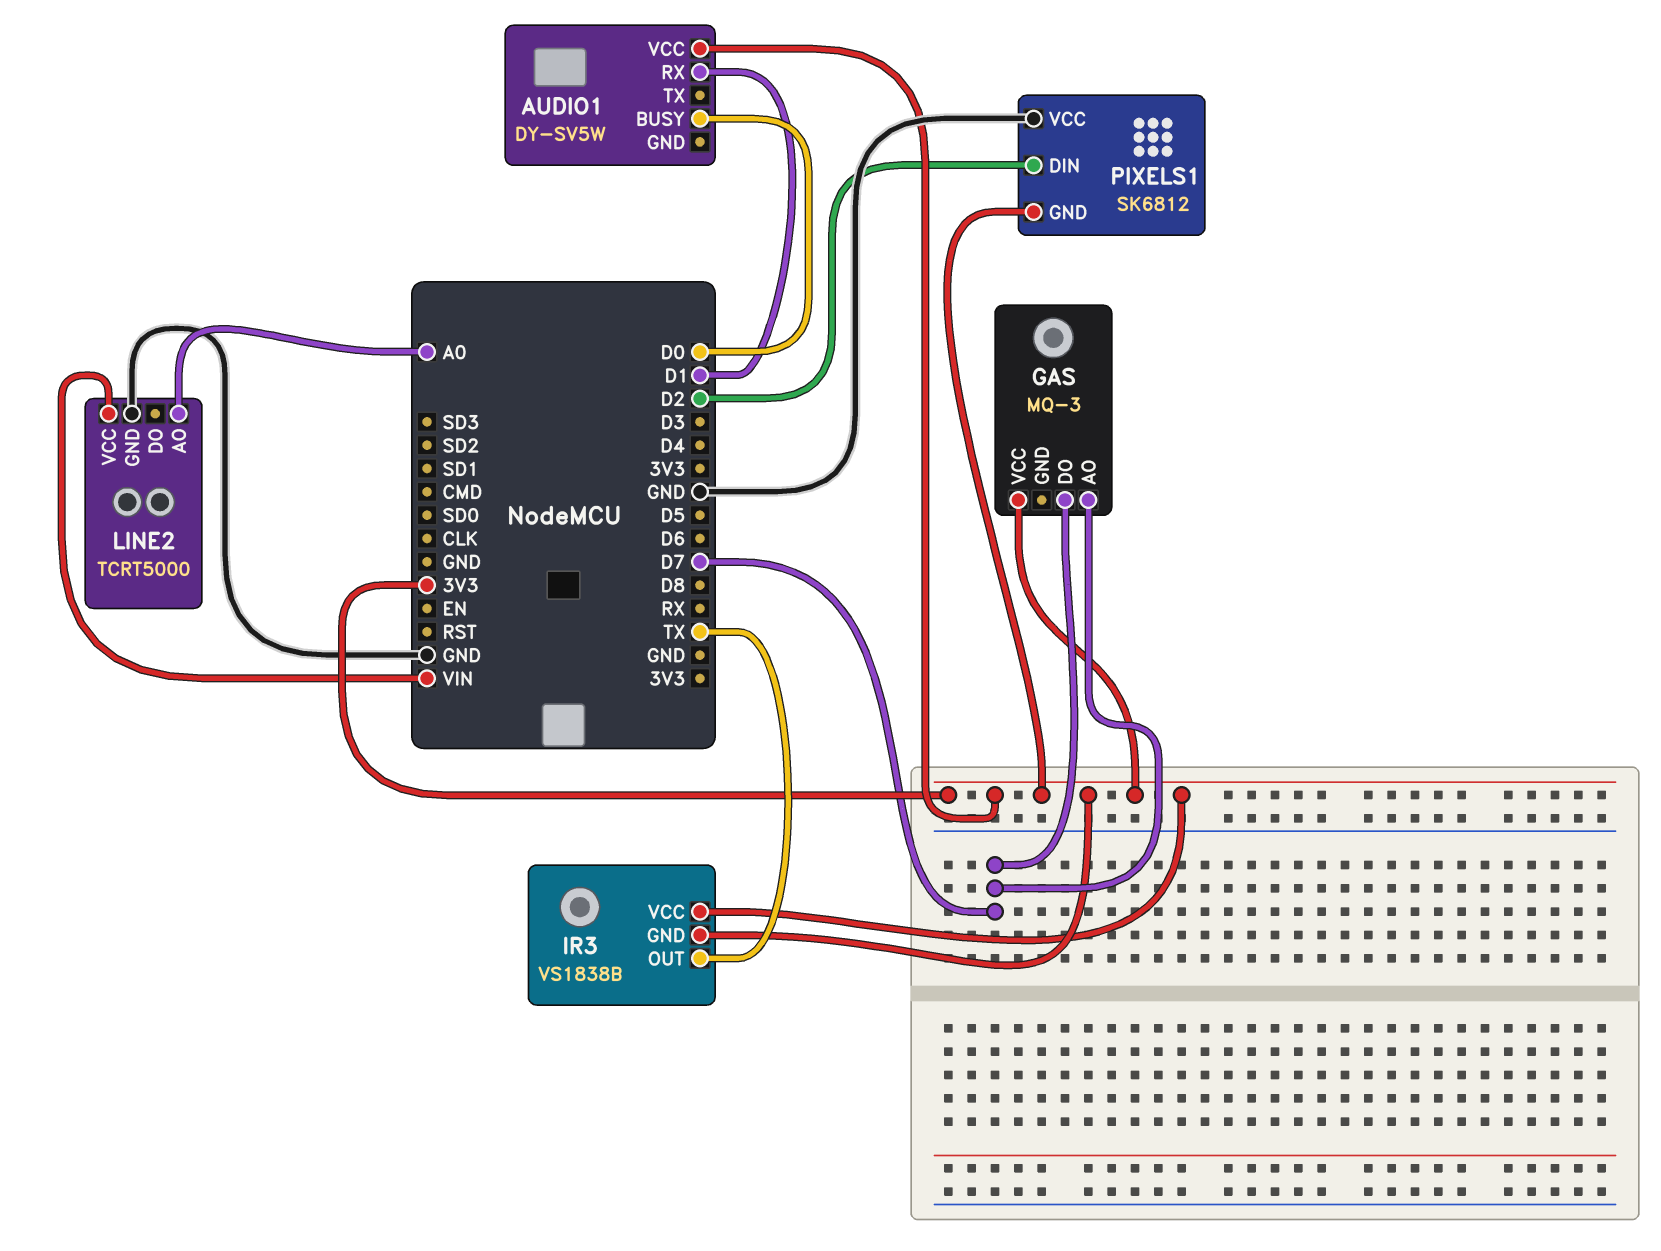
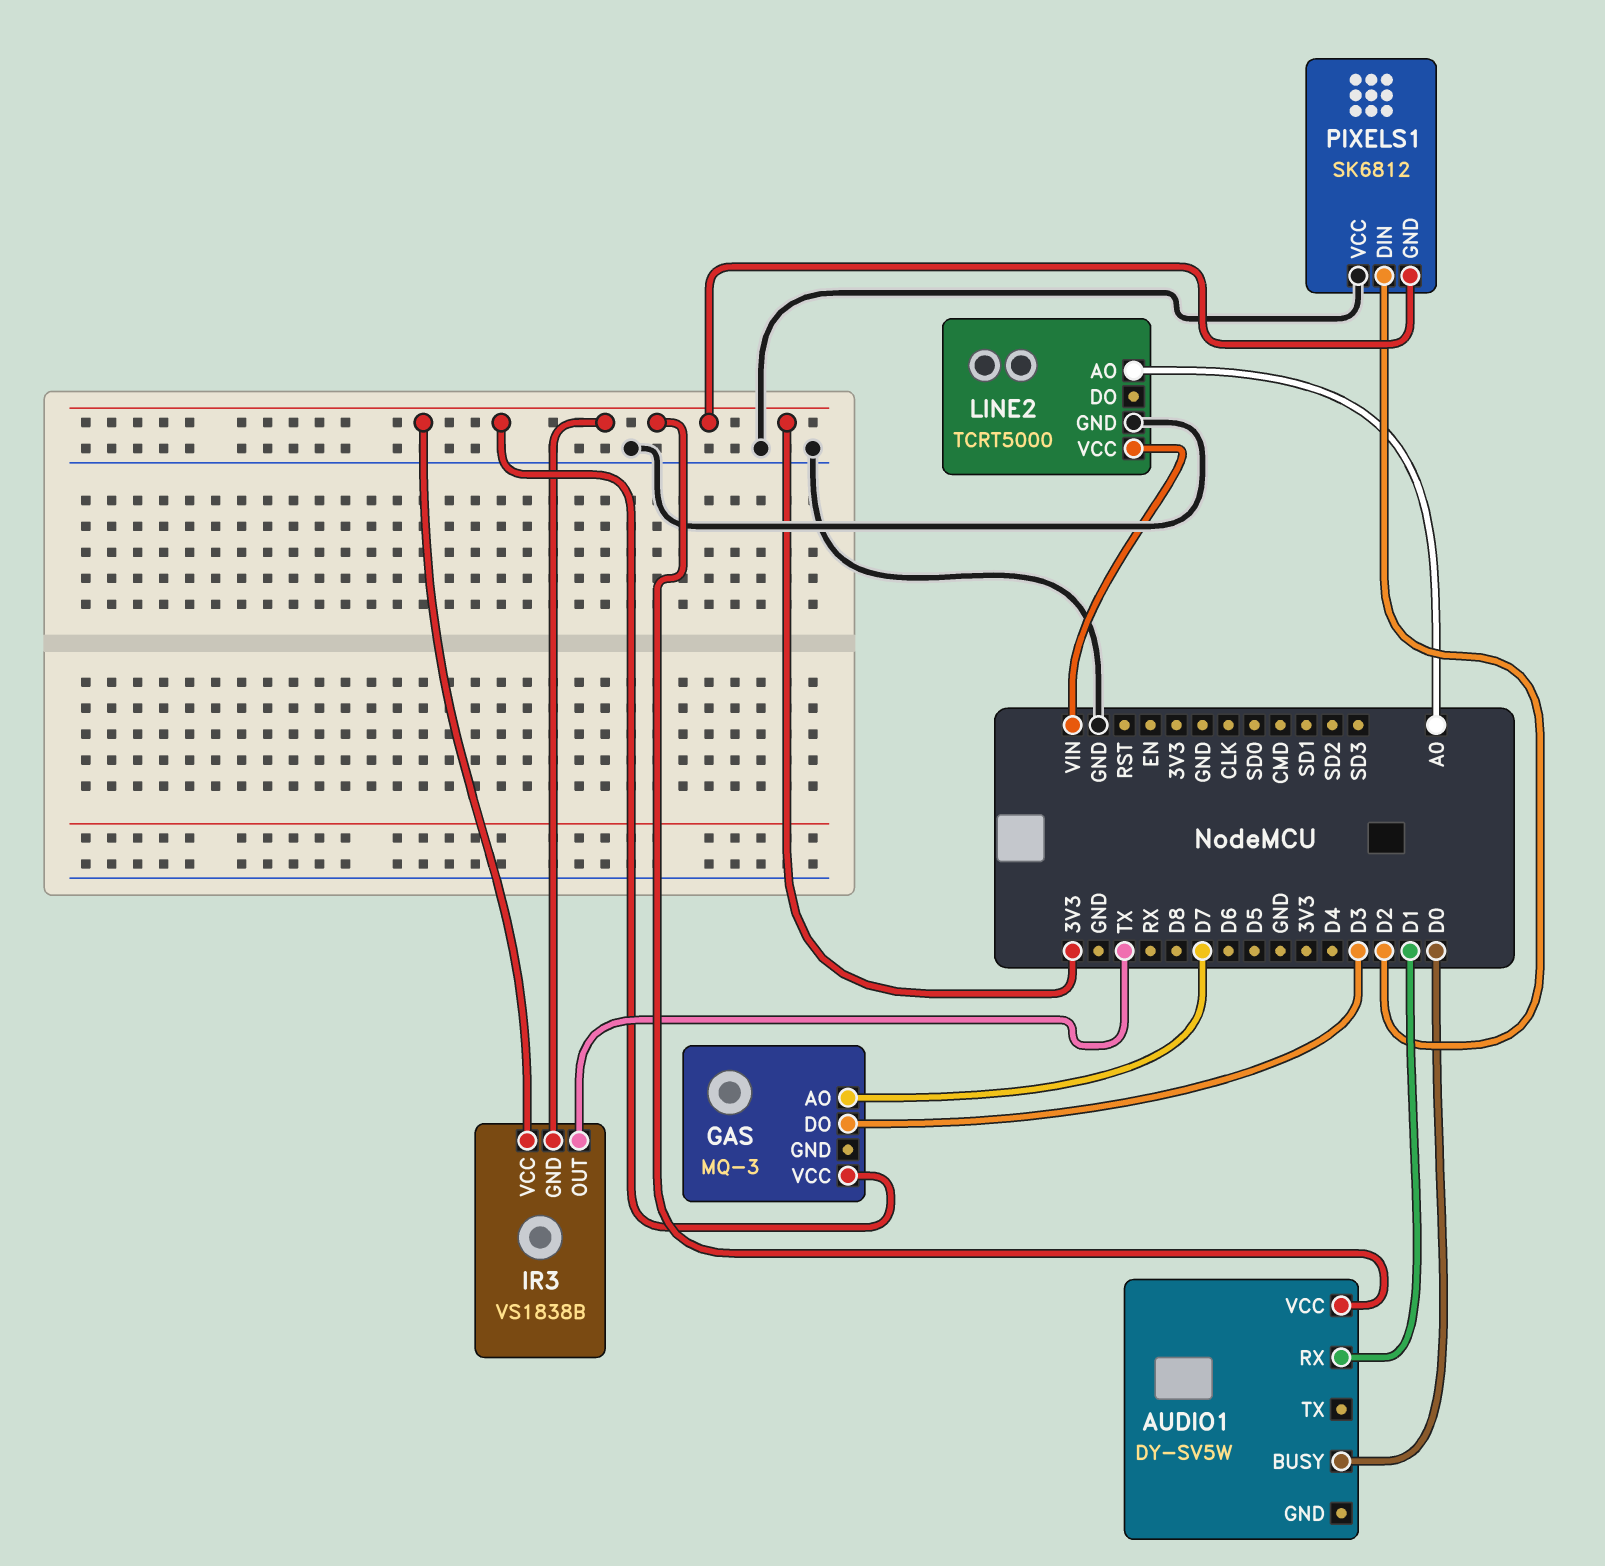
GAS pin DO: D7 -> D3

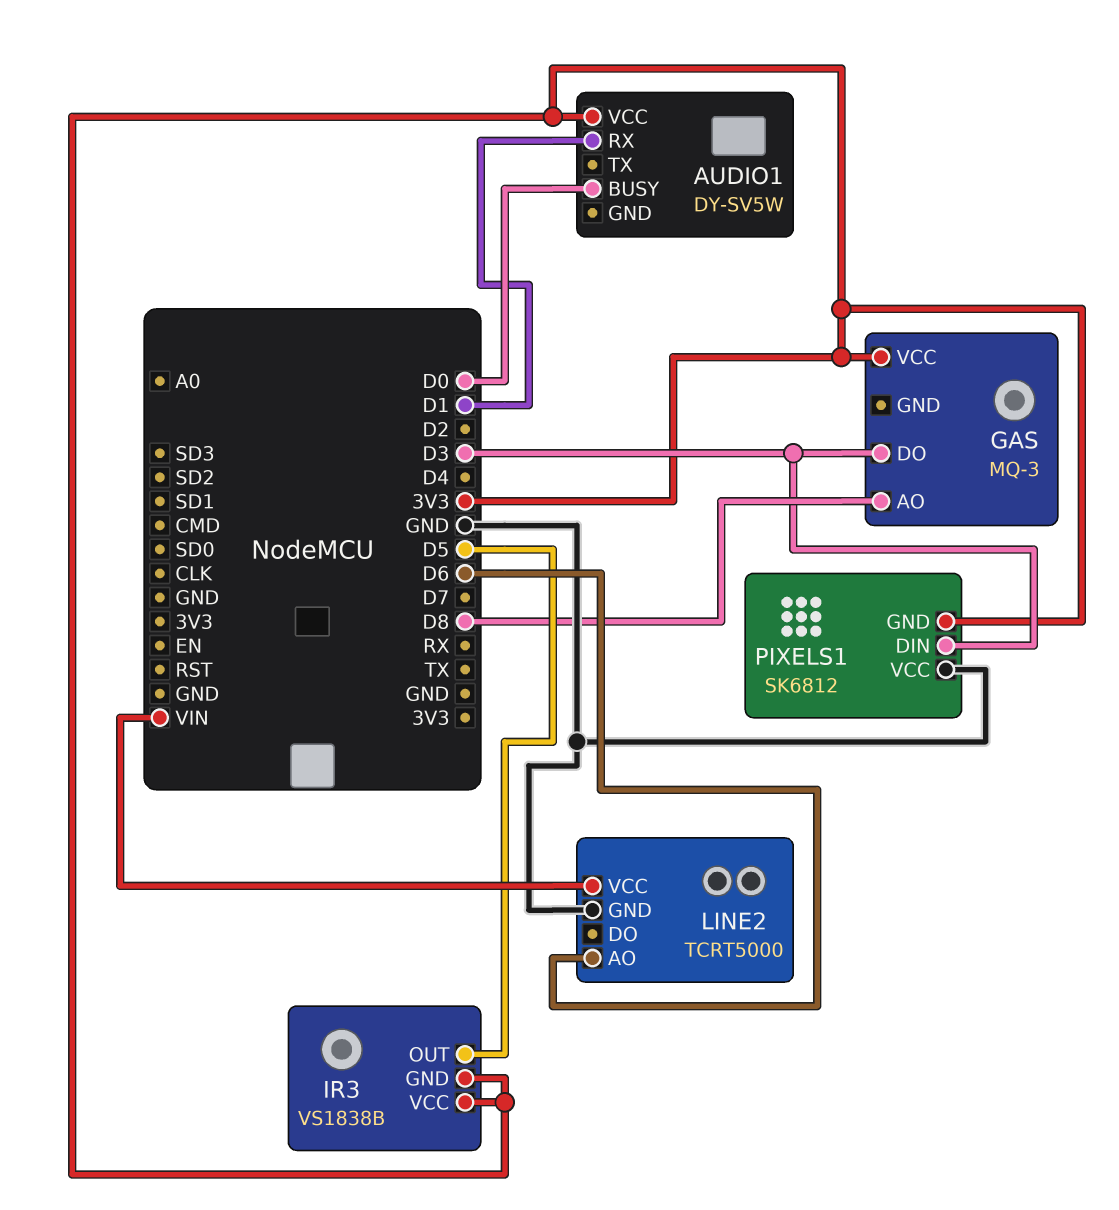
GAS pin AO: D7 -> D8
IR3 pin OUT: TX -> D5
LINE2 pin AO: A0 -> D6
PIXELS1 pin DIN: D2 -> D3

